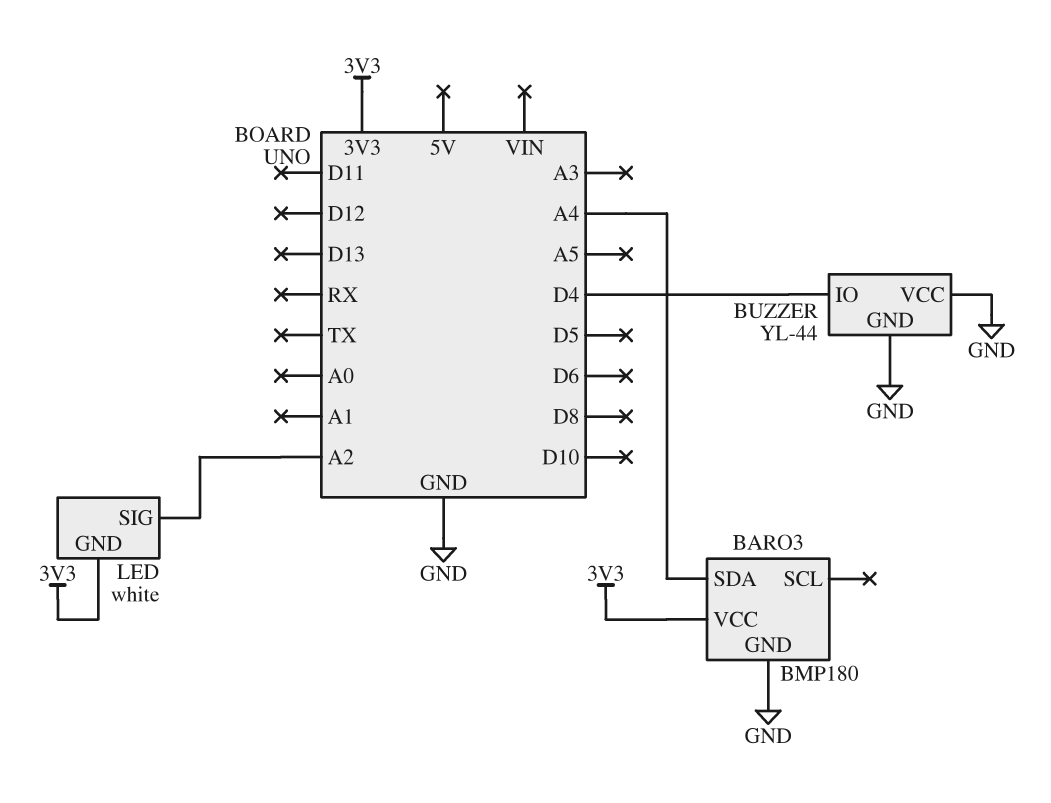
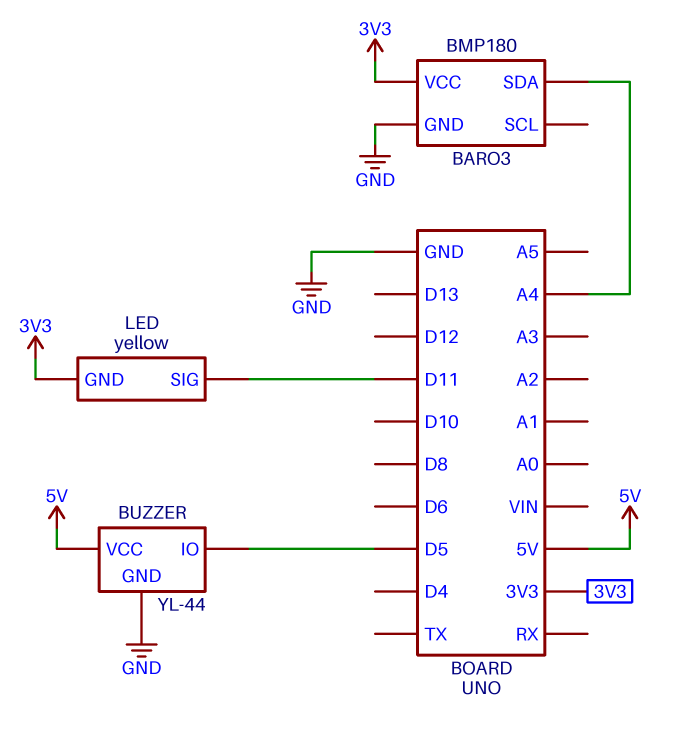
BUZZER pin IO: D4 -> D5
BUZZER pin VCC: GND -> 5V
LED: white -> yellow
LED pin SIG: A2 -> D11

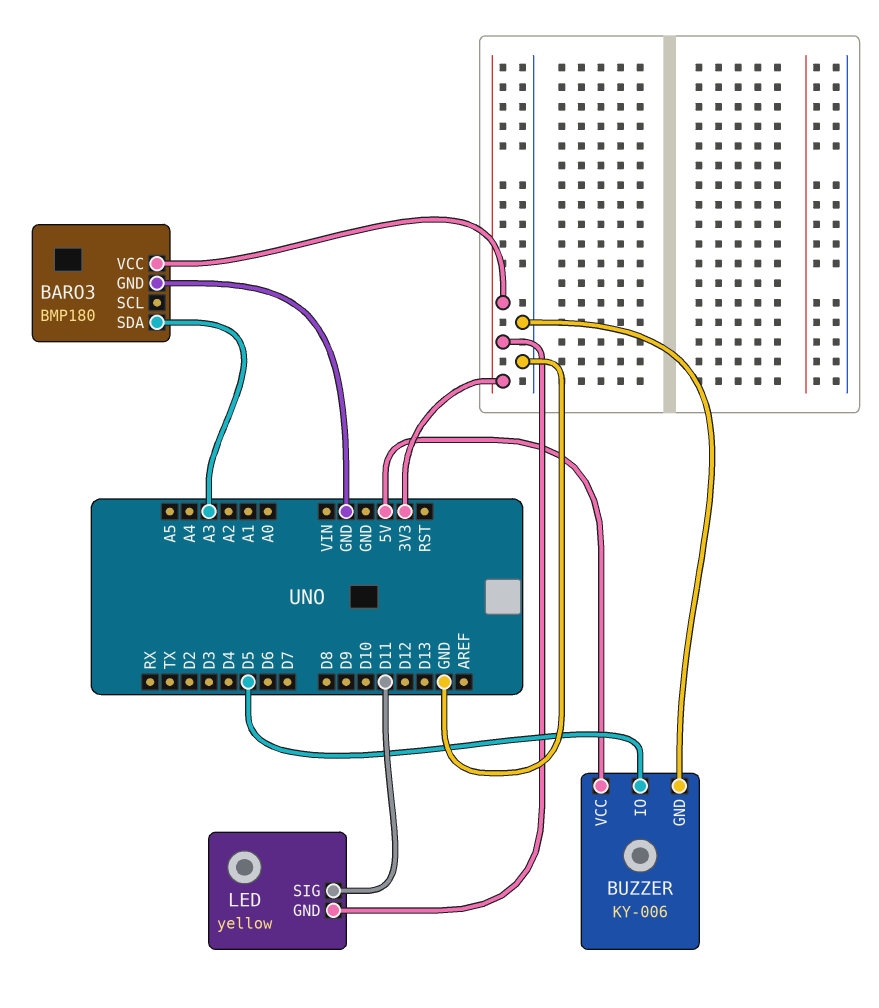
BARO3 pin SDA: A4 -> A3
BUZZER: YL-44 -> KY-006

